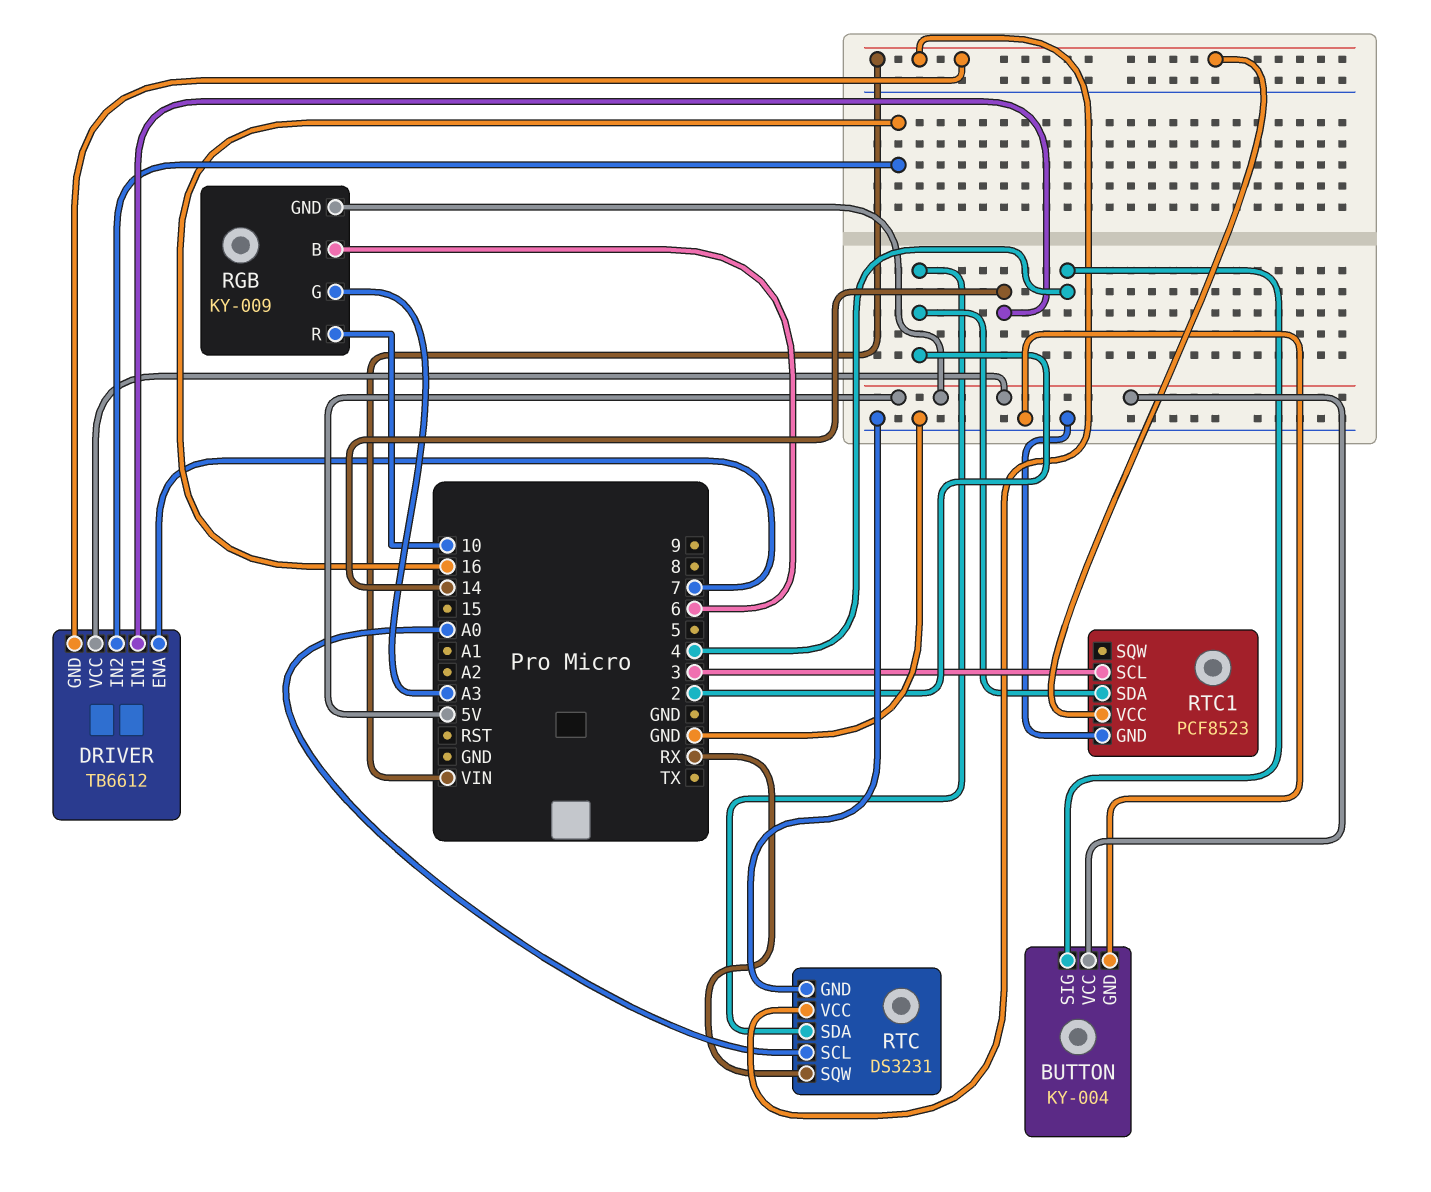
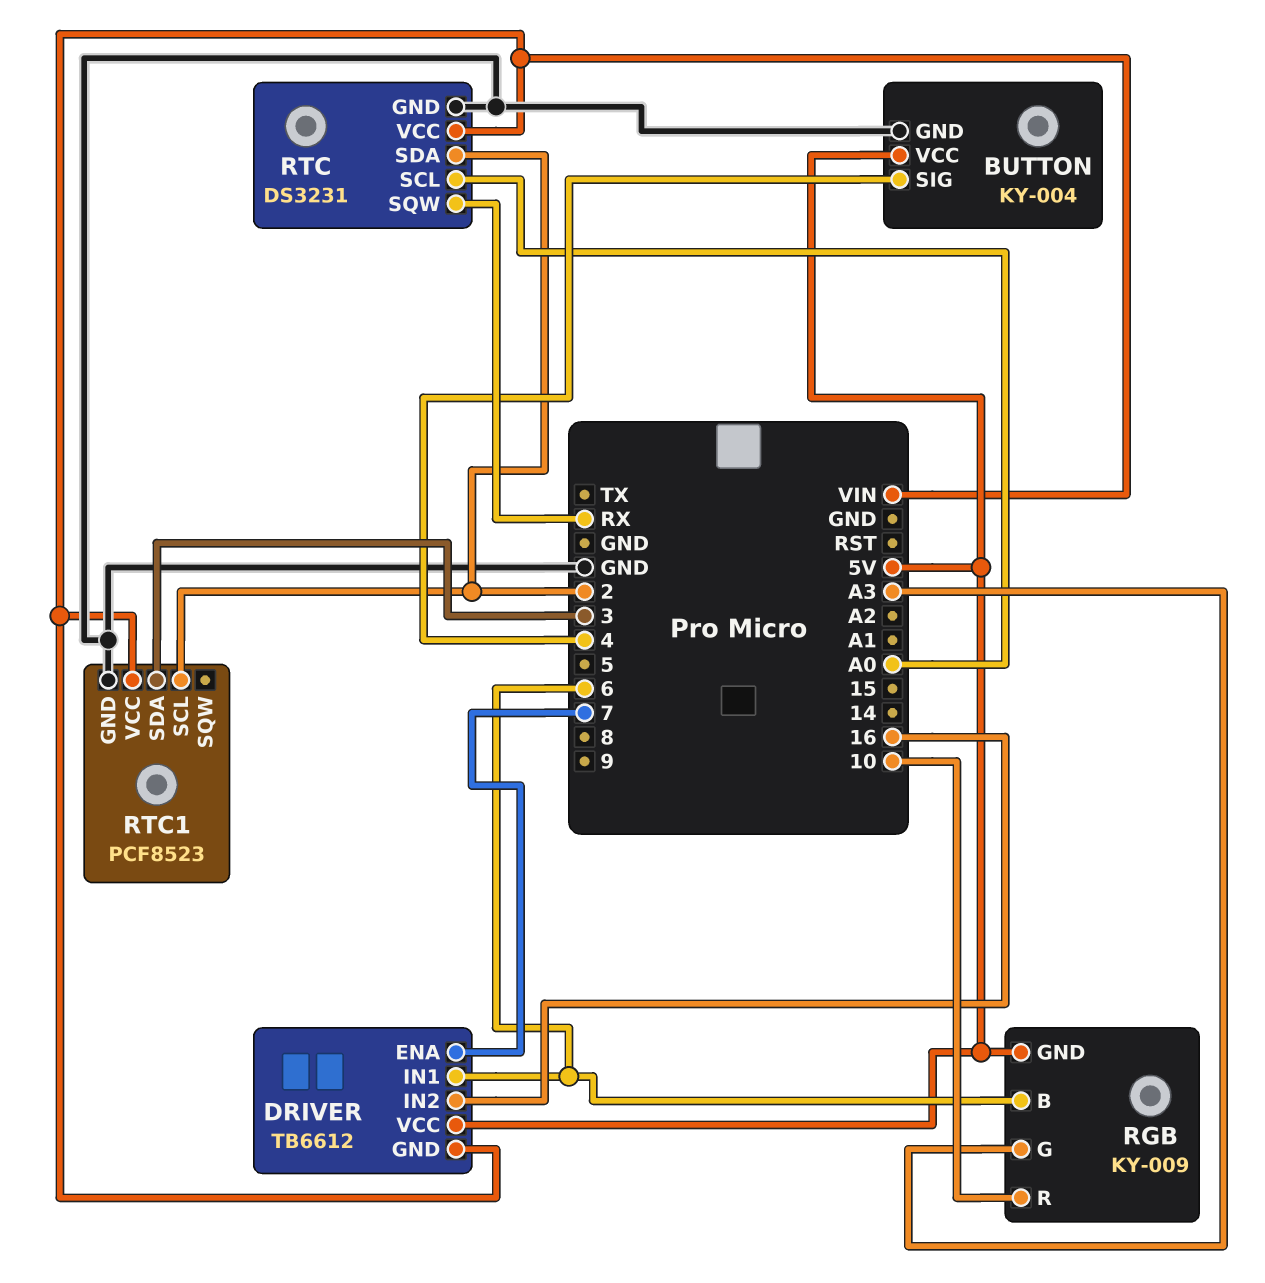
DRIVER pin IN1: 14 -> 6
RTC1 pin SCL: 3 -> 2
RTC1 pin SDA: 2 -> 3

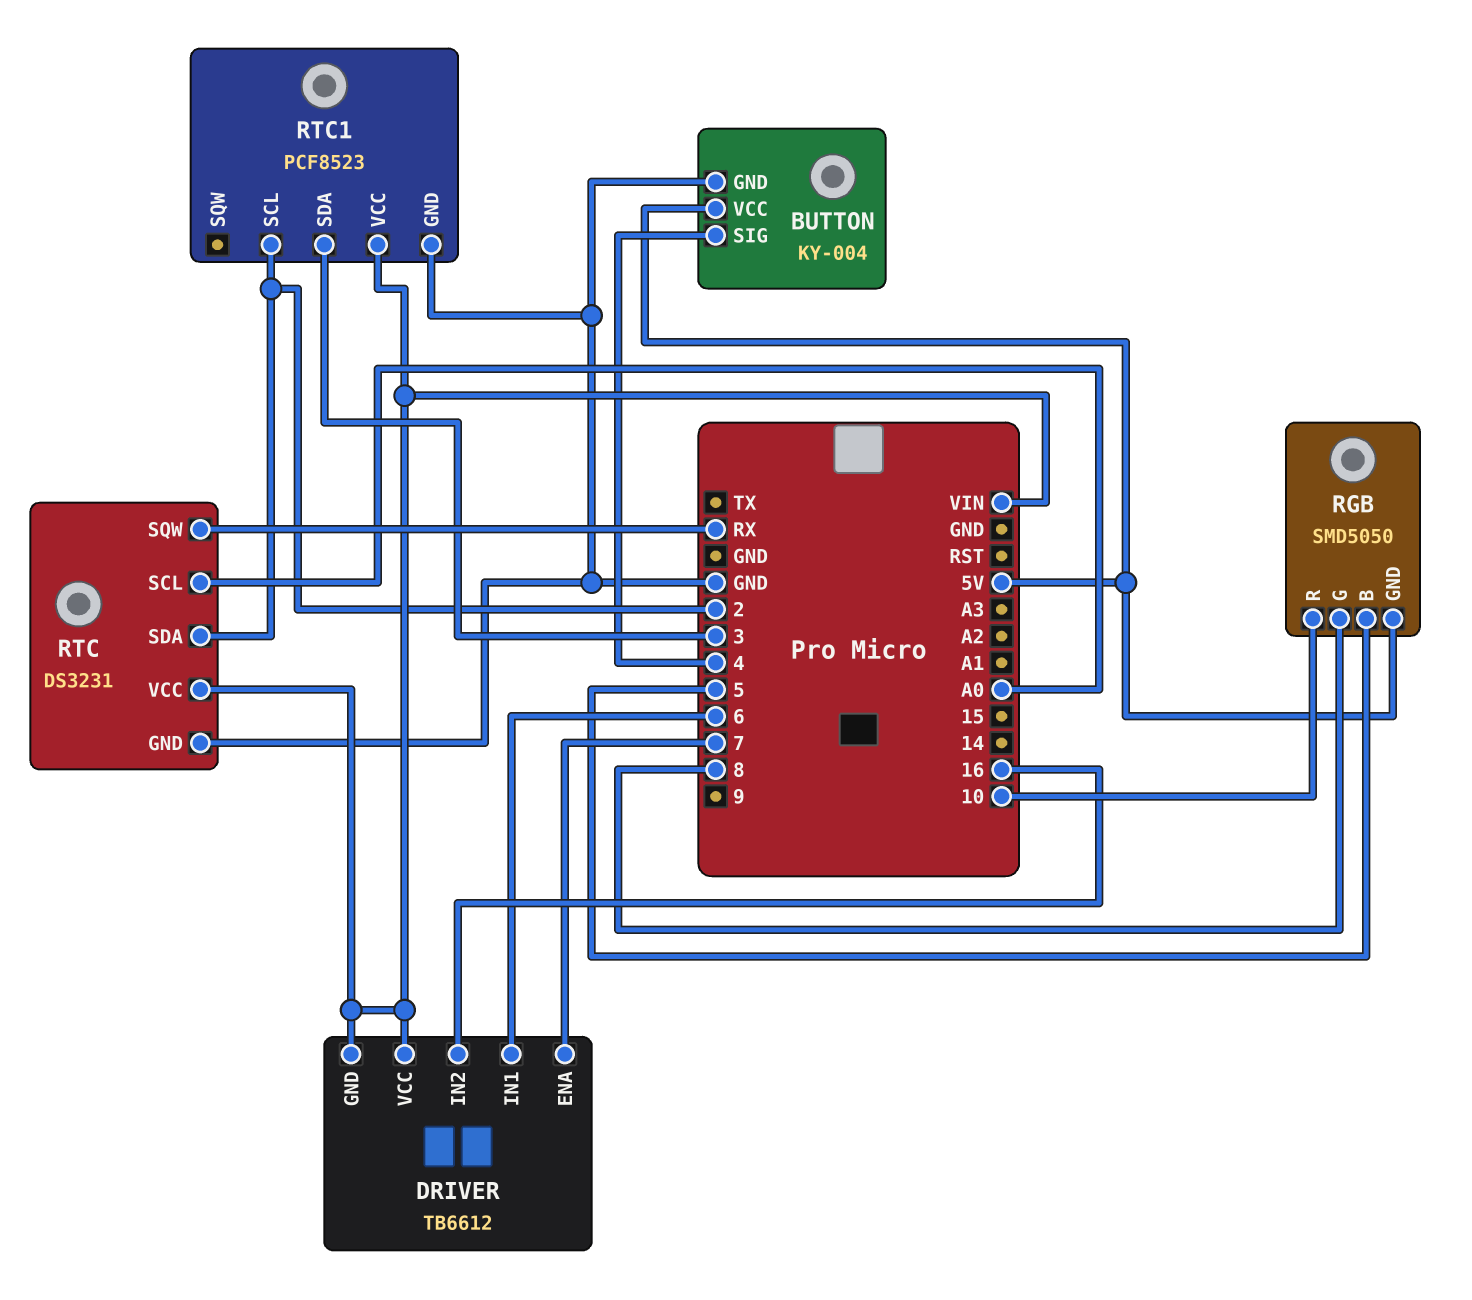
DRIVER pin VCC: 5V -> VIN
RGB: KY-009 -> SMD5050
RGB pin B: 6 -> 5
RGB pin G: A3 -> 8

